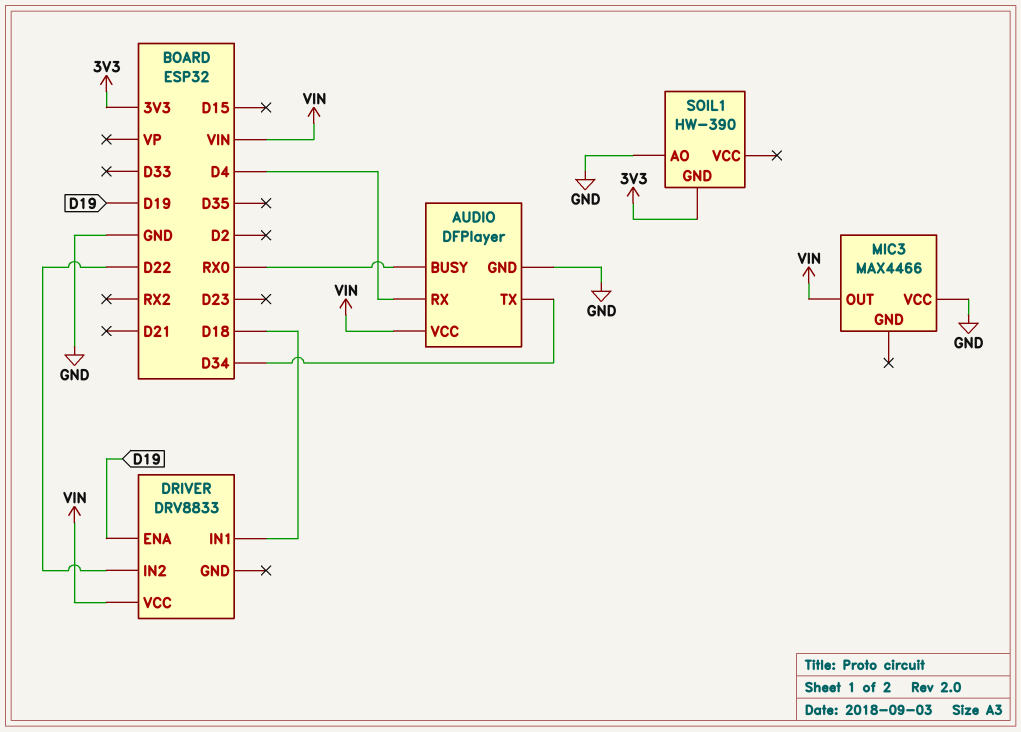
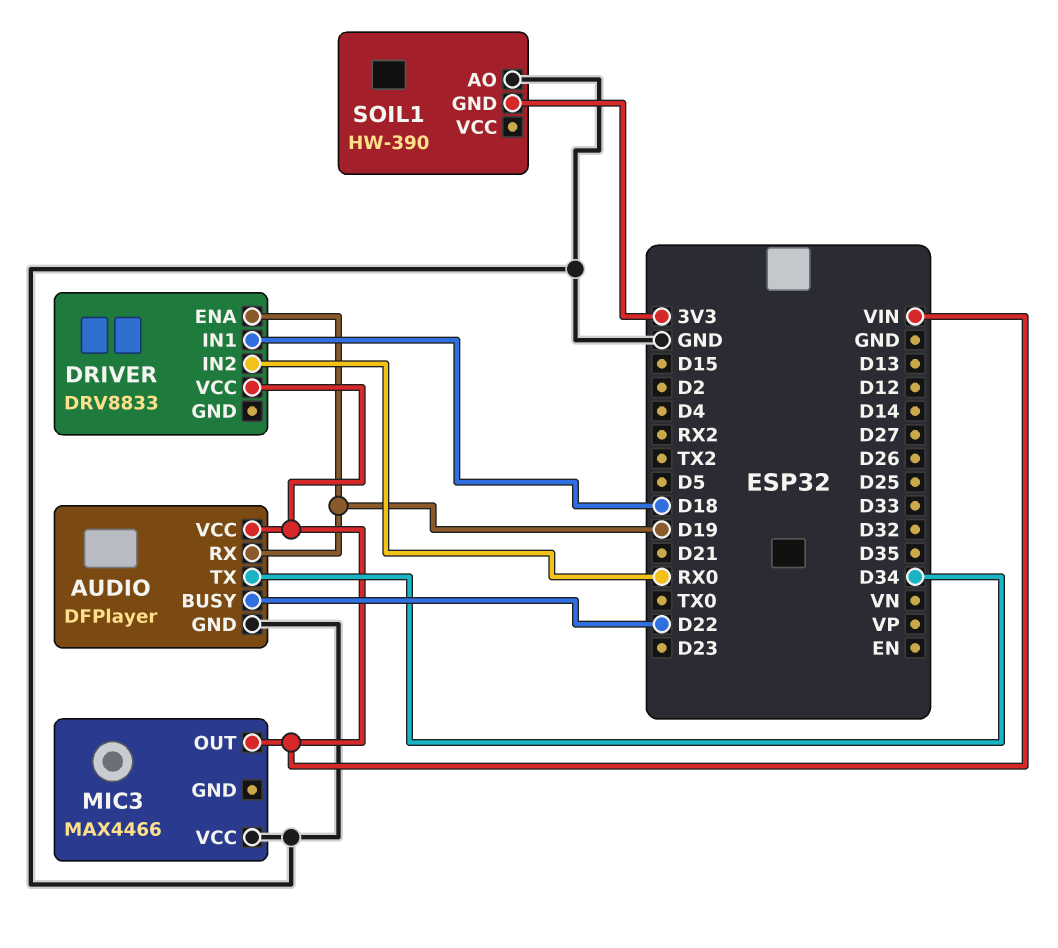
AUDIO pin BUSY: RX0 -> D22
AUDIO pin RX: D4 -> D19
DRIVER pin IN2: D22 -> RX0

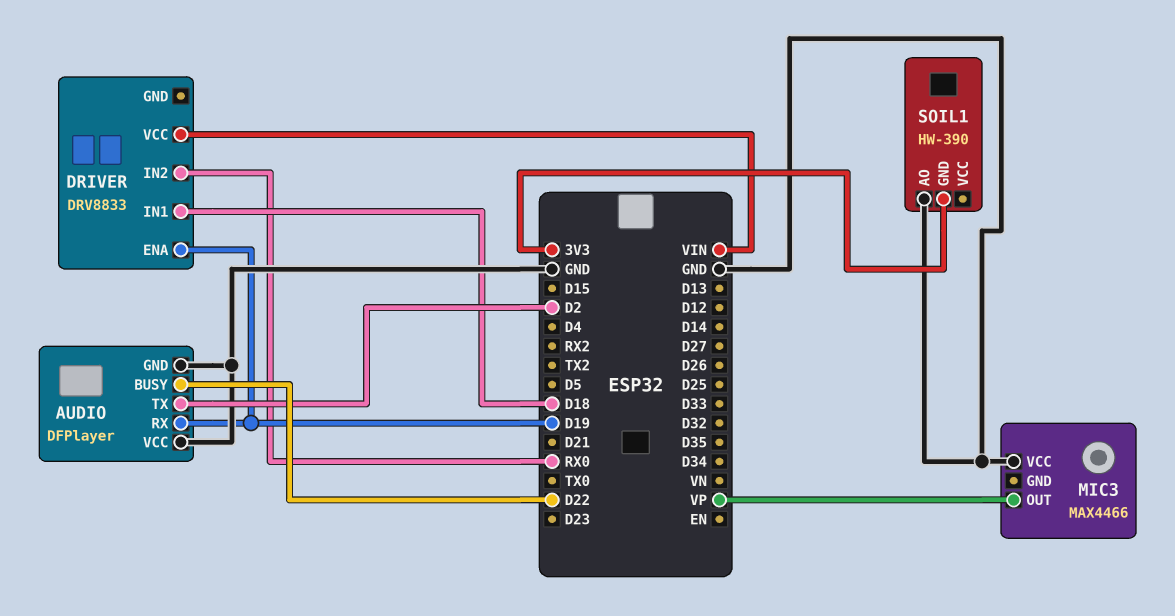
AUDIO pin TX: D34 -> D2
AUDIO pin VCC: VIN -> GND
MIC3 pin OUT: VIN -> VP

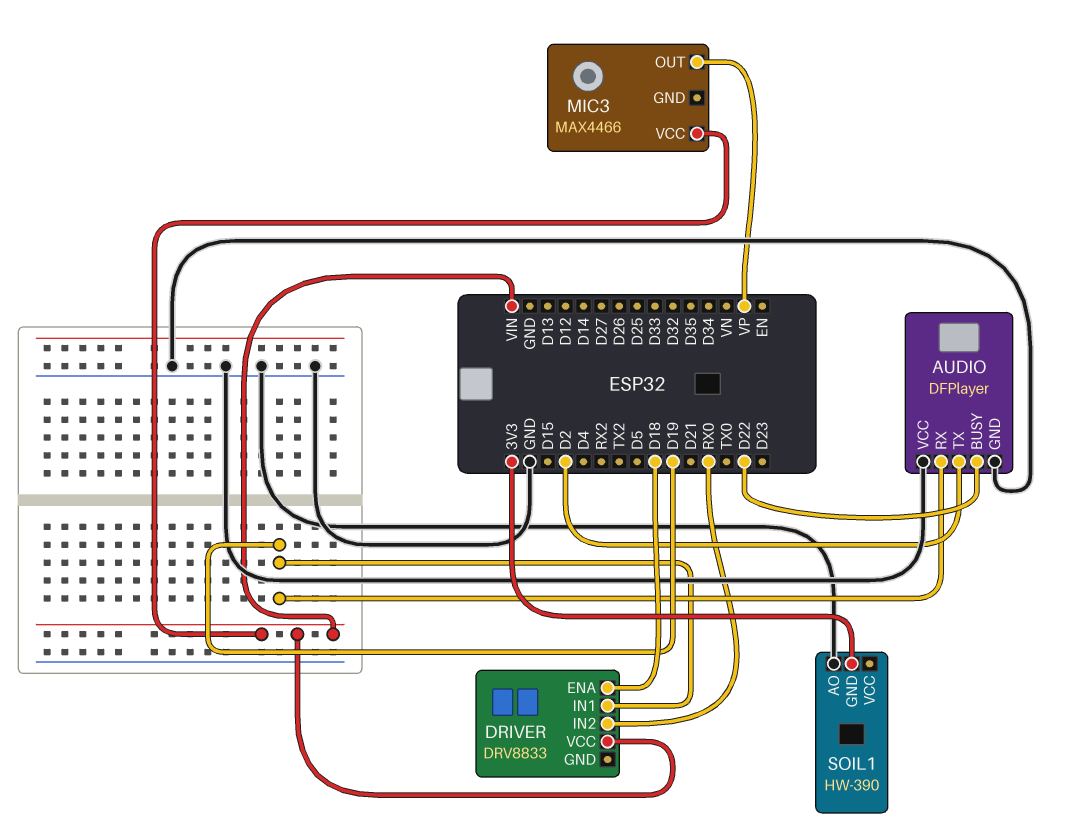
DRIVER pin ENA: D19 -> D18
DRIVER pin IN1: D18 -> D19
MIC3 pin VCC: GND -> VIN

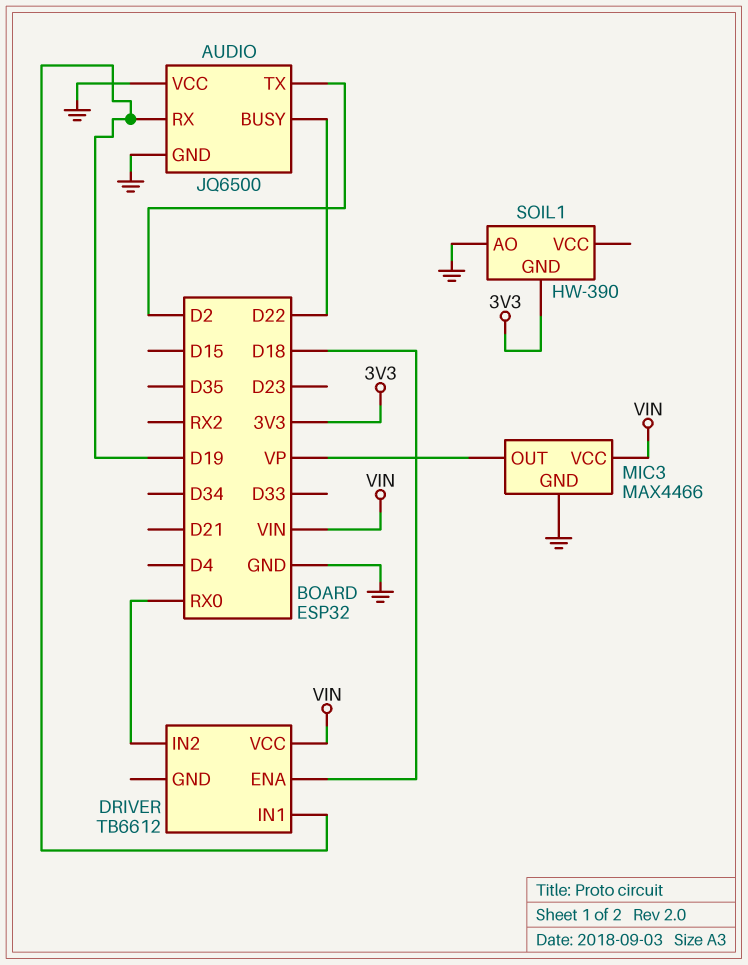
AUDIO: DFPlayer -> JQ6500
DRIVER: DRV8833 -> TB6612
MIC3 pin GND: none -> GND

